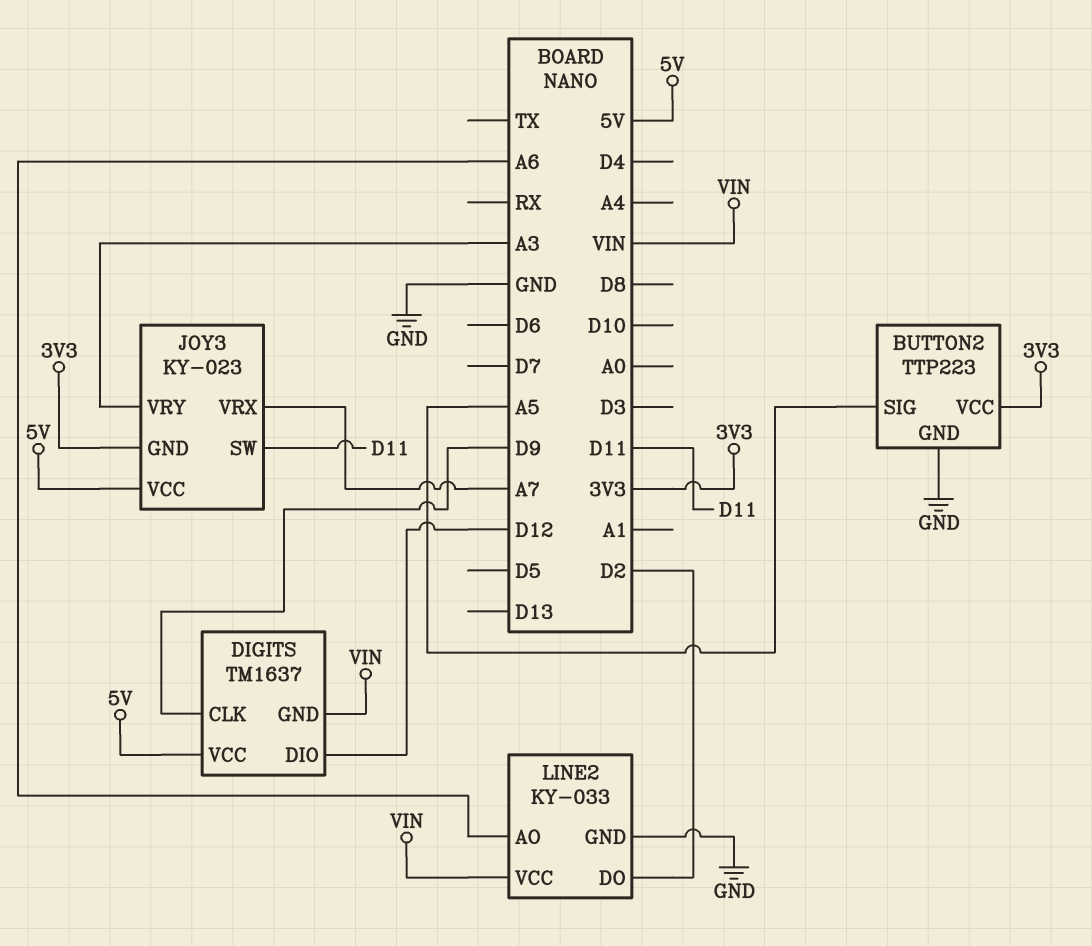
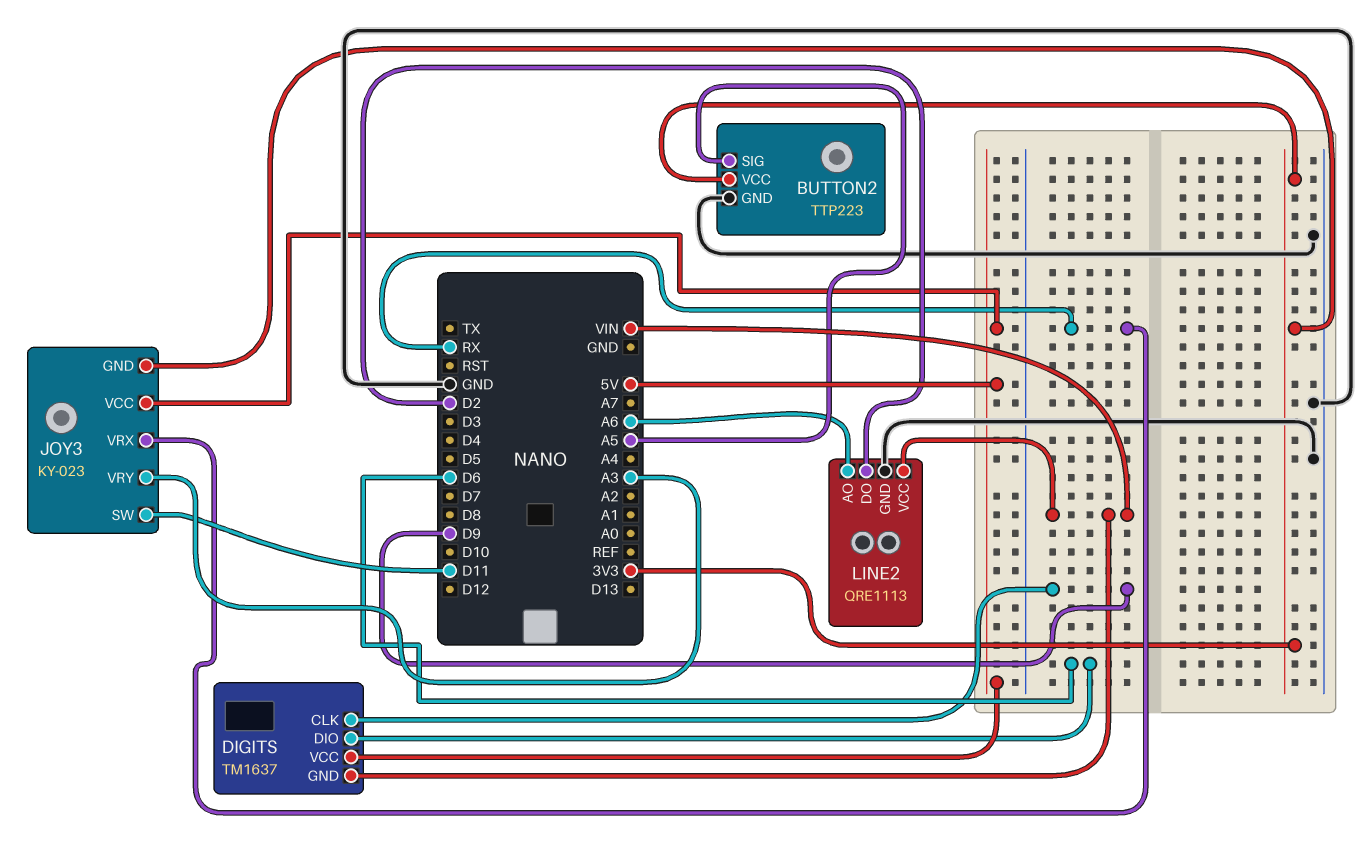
DIGITS pin DIO: D12 -> D6
JOY3 pin VRX: A7 -> RX
LINE2: KY-033 -> QRE1113

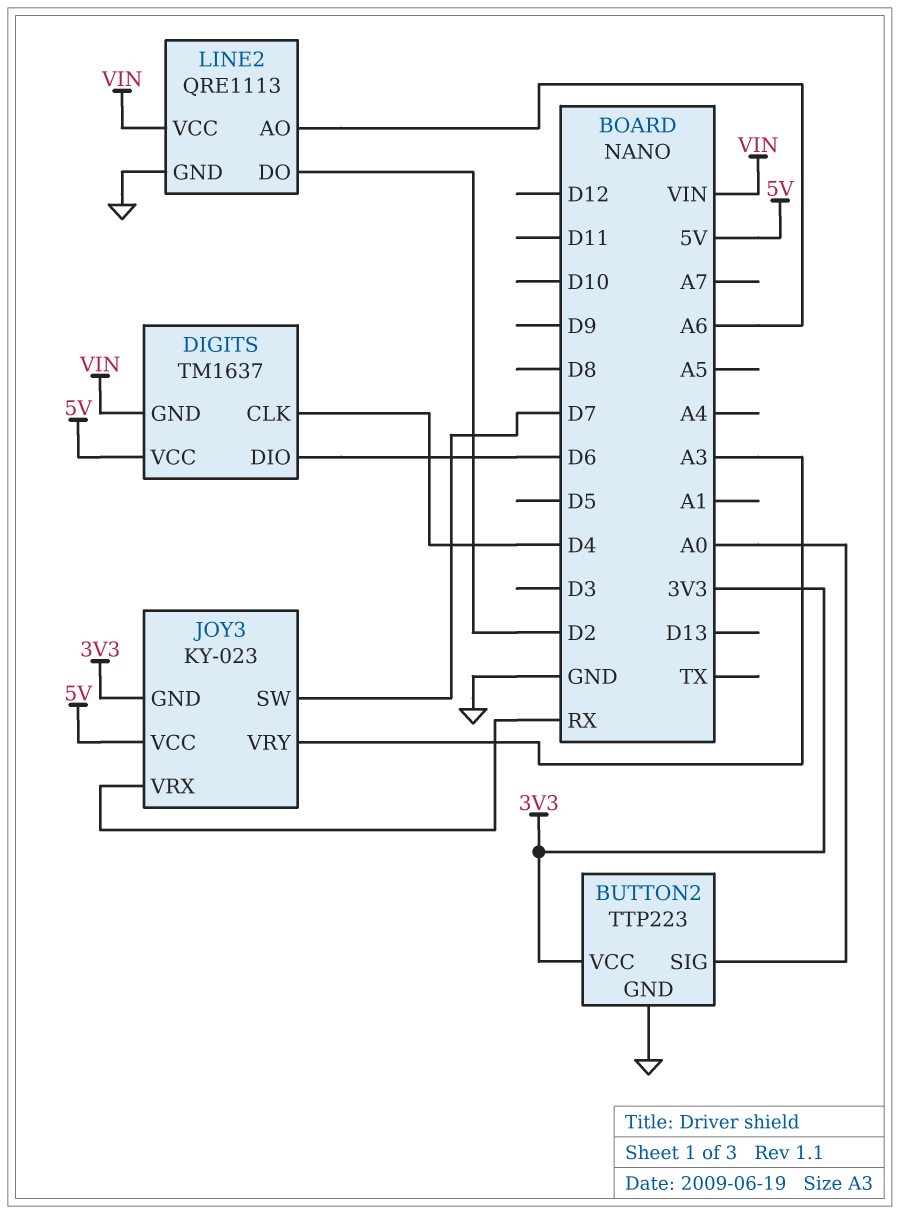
BUTTON2 pin SIG: A5 -> A0
DIGITS pin CLK: D9 -> D4
JOY3 pin SW: D11 -> D7

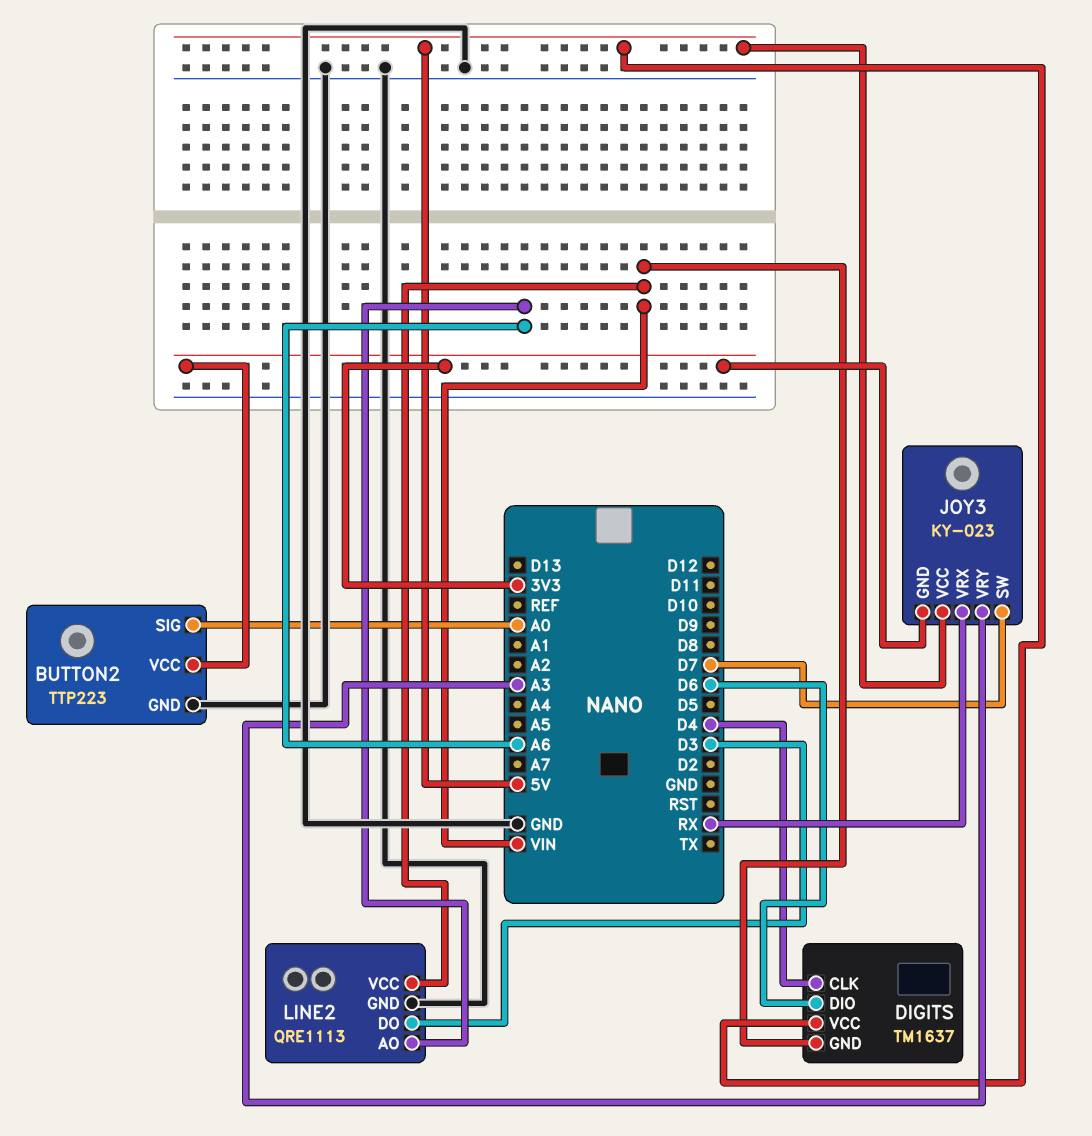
LINE2 pin DO: D2 -> D3

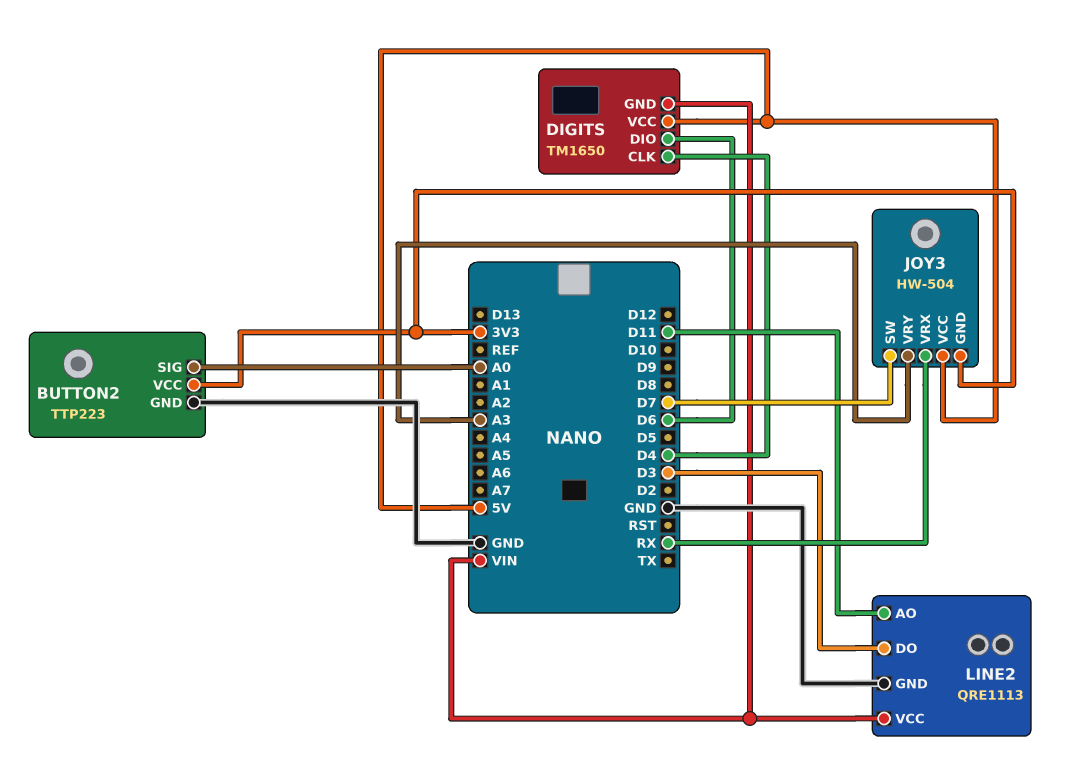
DIGITS: TM1637 -> TM1650
JOY3: KY-023 -> HW-504
LINE2 pin AO: A6 -> D11

